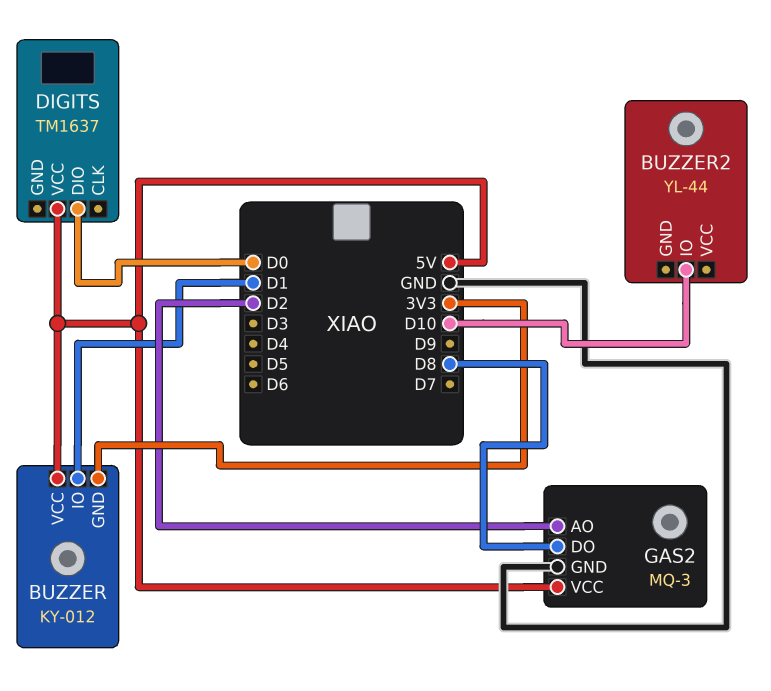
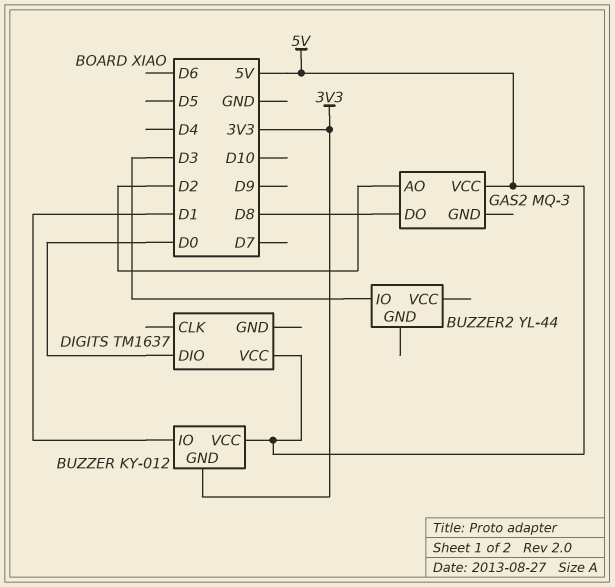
BUZZER2 pin IO: D10 -> D3
GAS2 pin GND: GND -> none

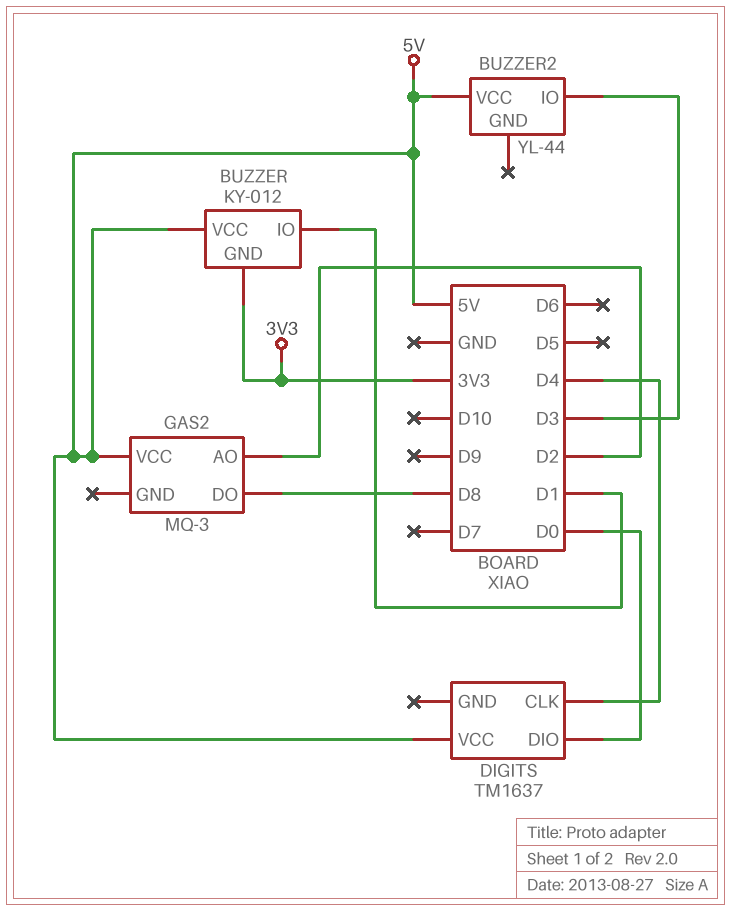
BUZZER2 pin VCC: none -> 5V
DIGITS pin CLK: none -> D4

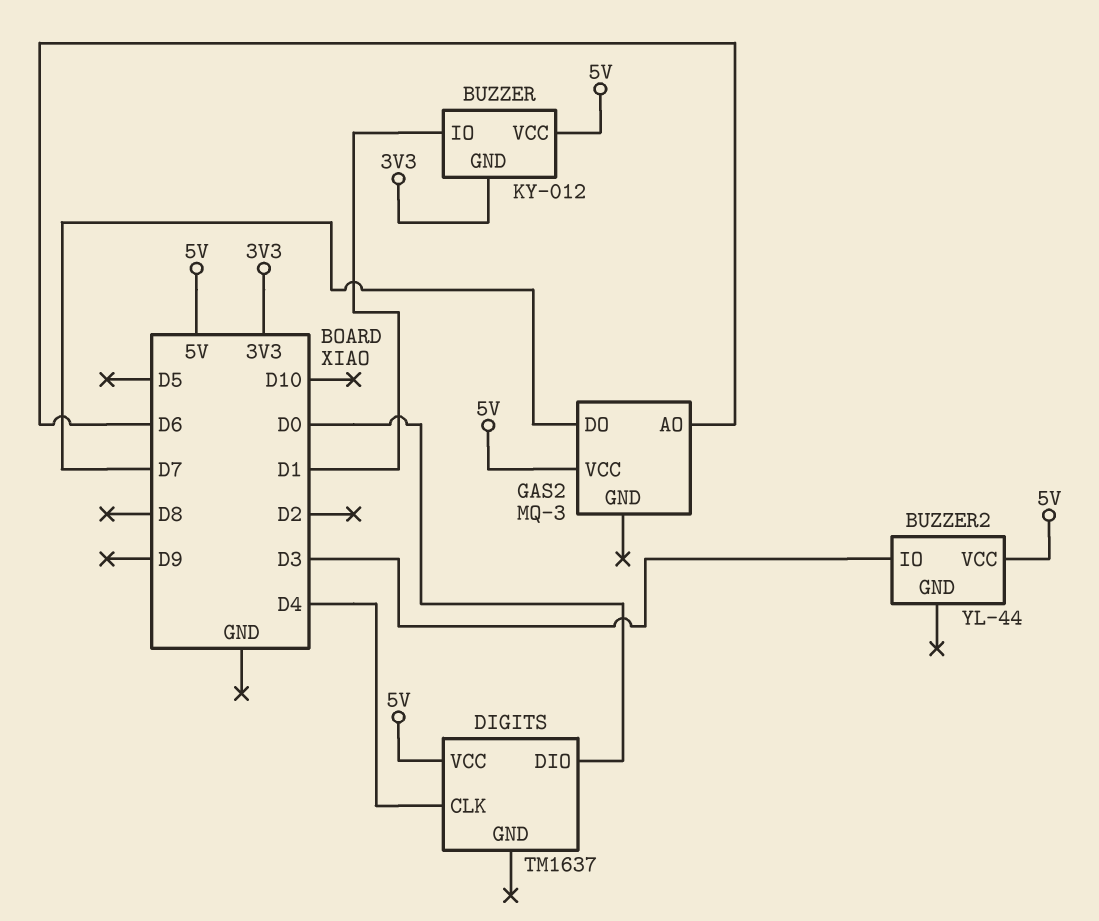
GAS2 pin AO: D2 -> D6
GAS2 pin DO: D8 -> D7

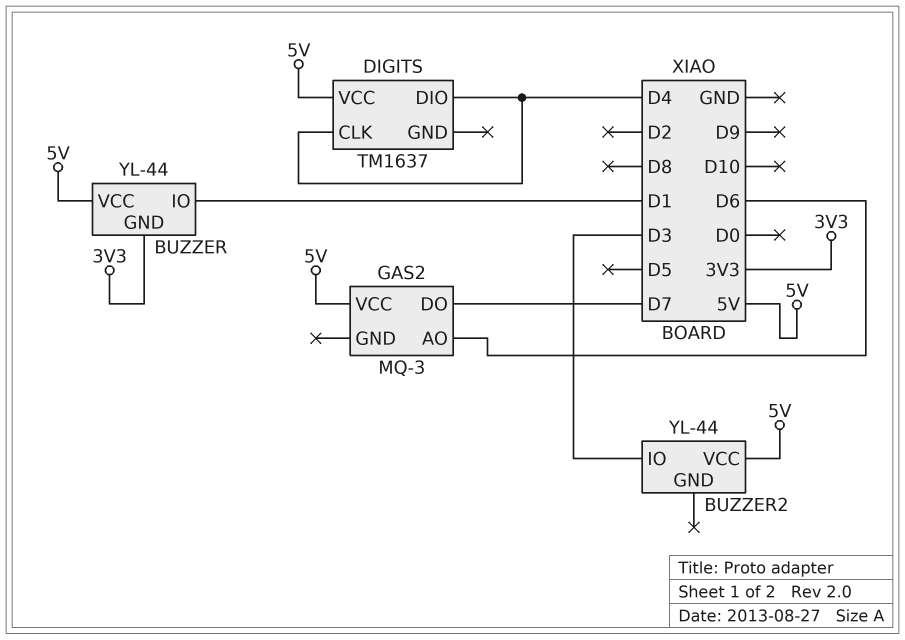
BUZZER: KY-012 -> YL-44
DIGITS pin DIO: D0 -> D4

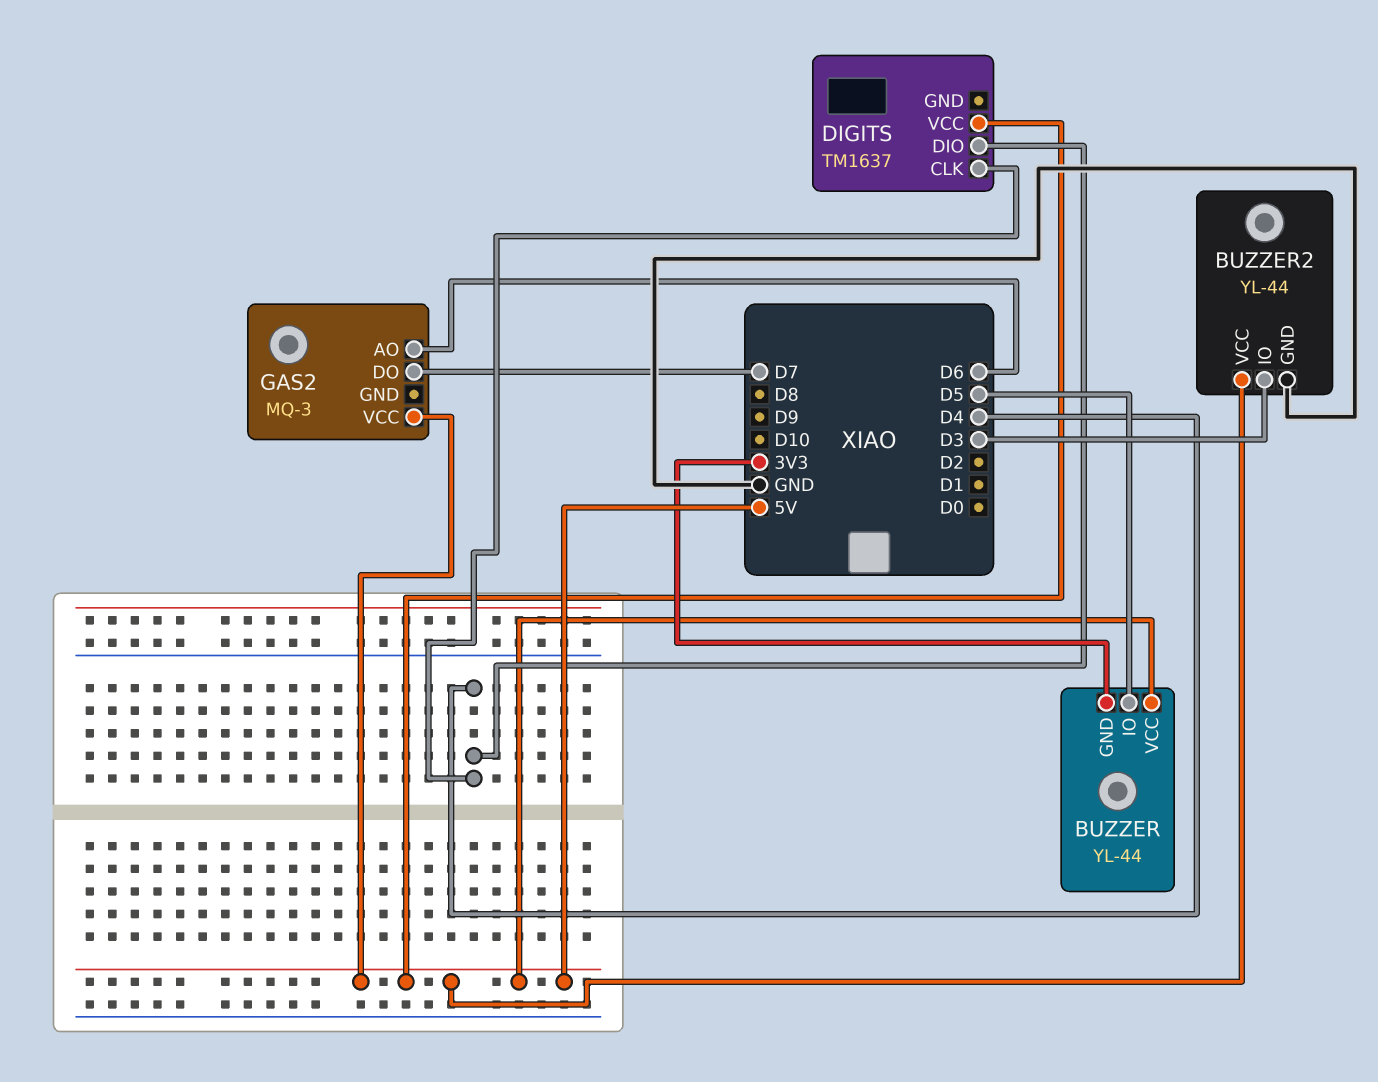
BUZZER pin IO: D1 -> D5
BUZZER2 pin GND: none -> GND

